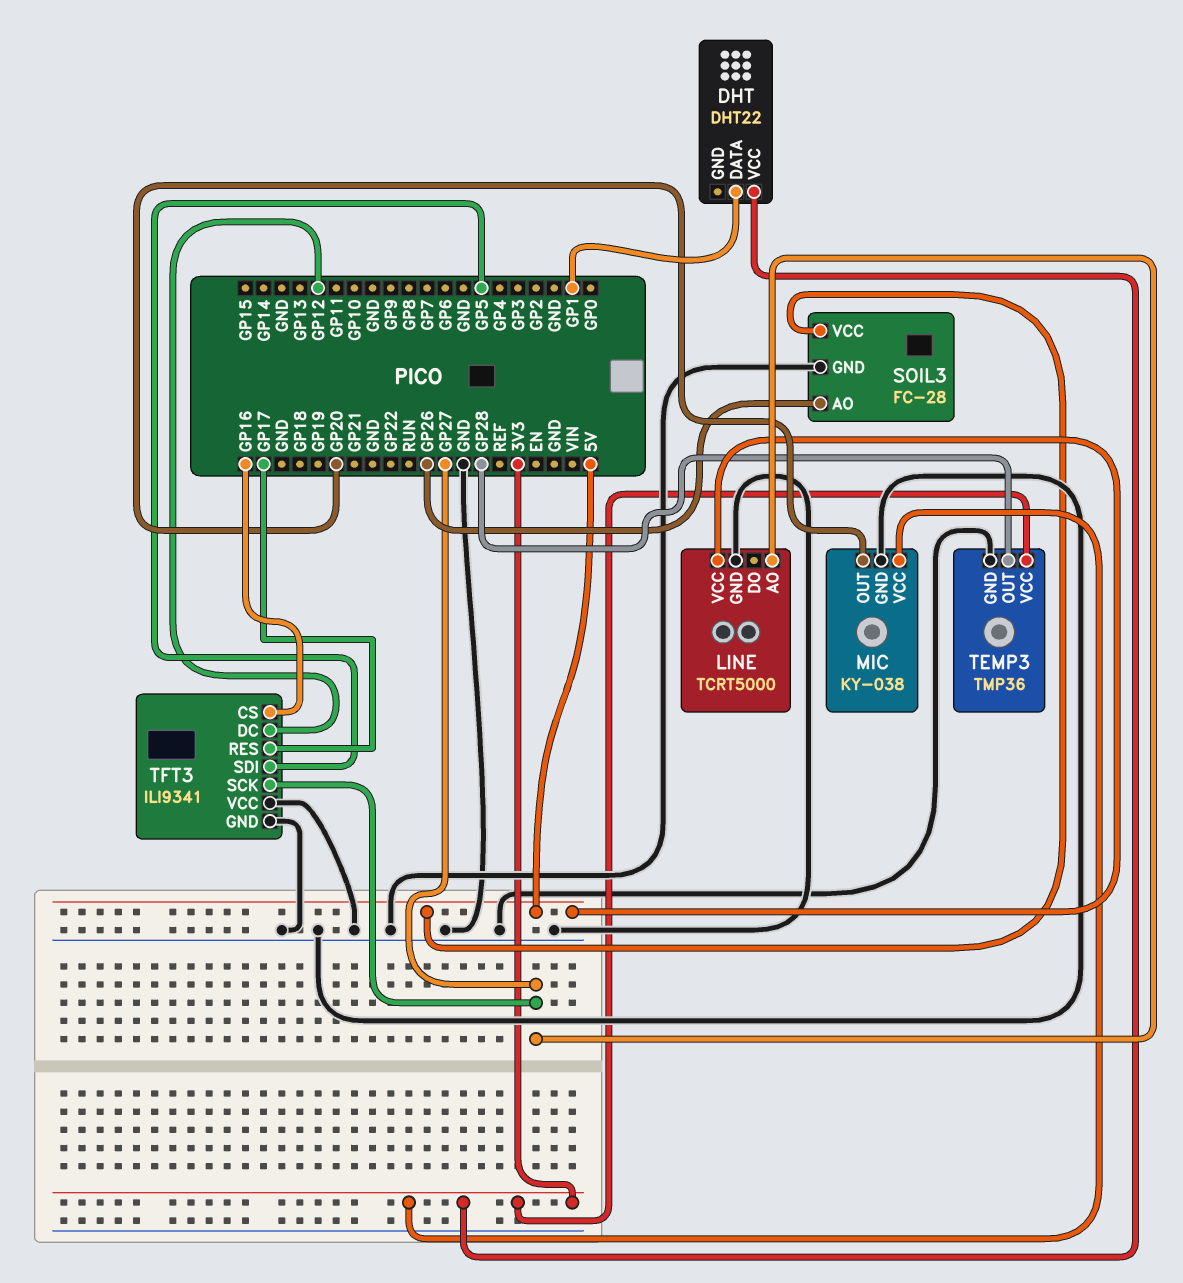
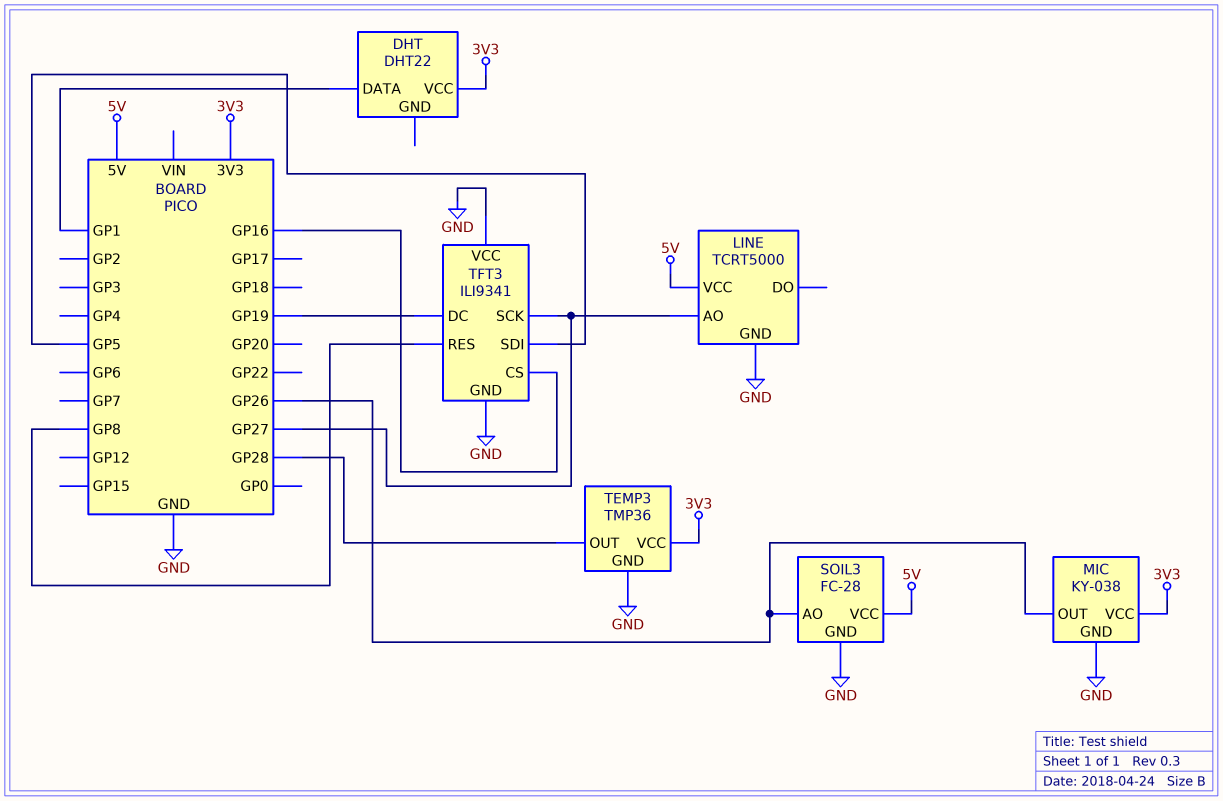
MIC pin OUT: GP20 -> GP26
TFT3 pin DC: GP12 -> GP19
TFT3 pin RES: GP17 -> GP8

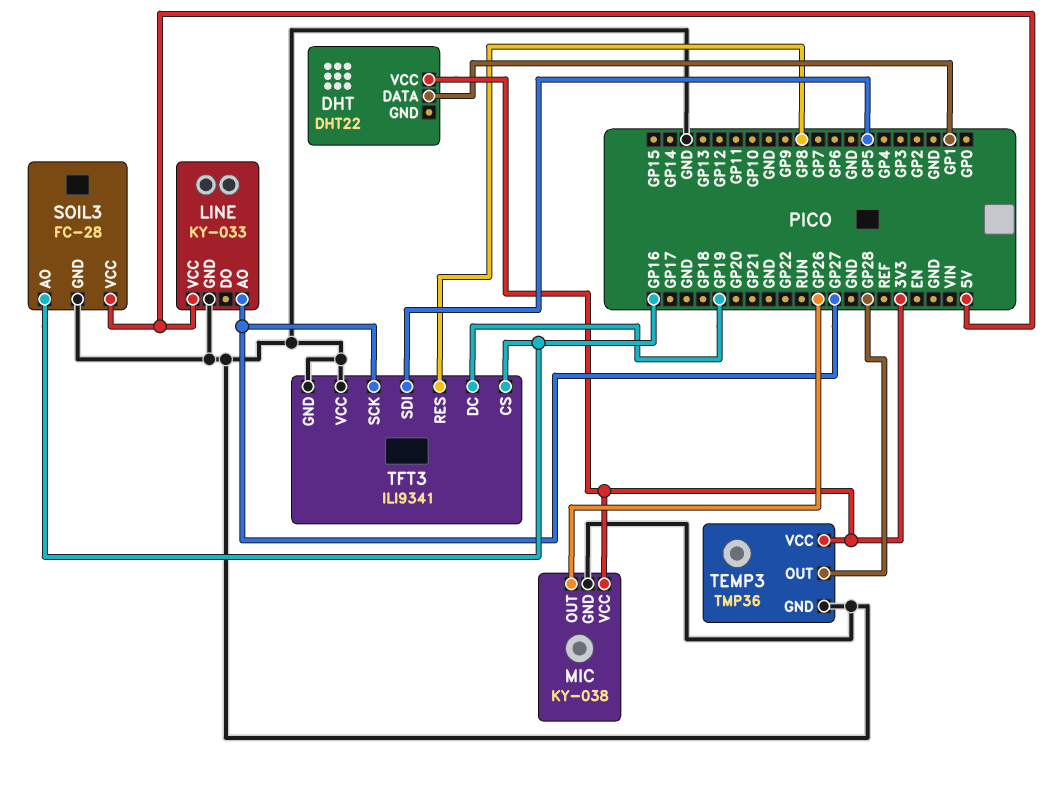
LINE: TCRT5000 -> KY-033
SOIL3 pin AO: GP26 -> GP16

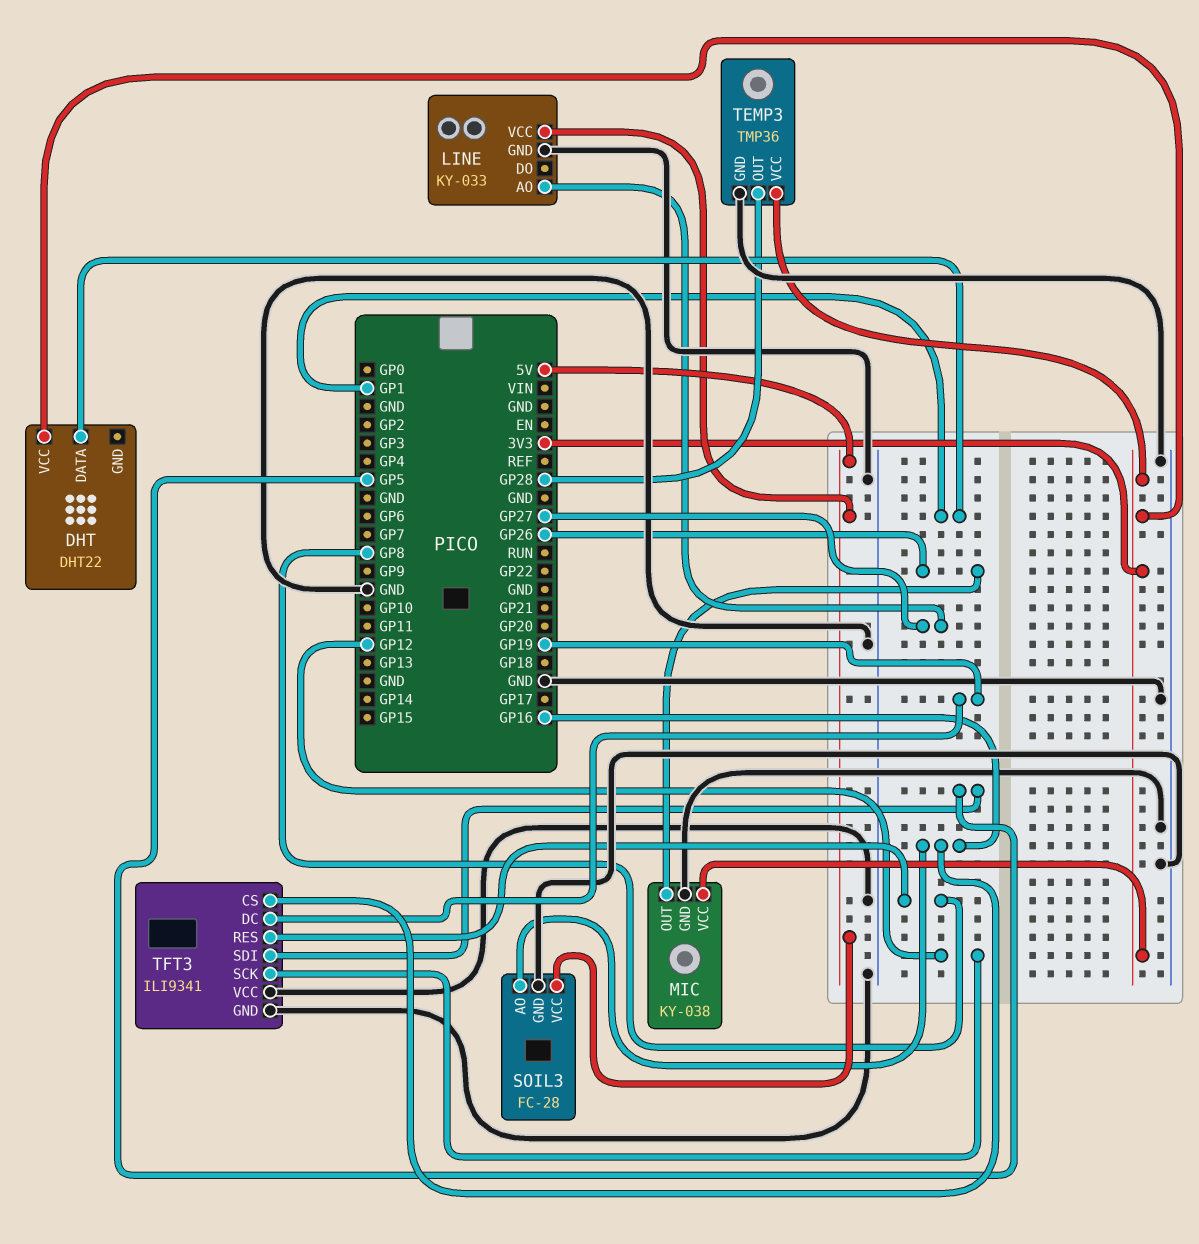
TFT3 pin SCK: GP27 -> GP12

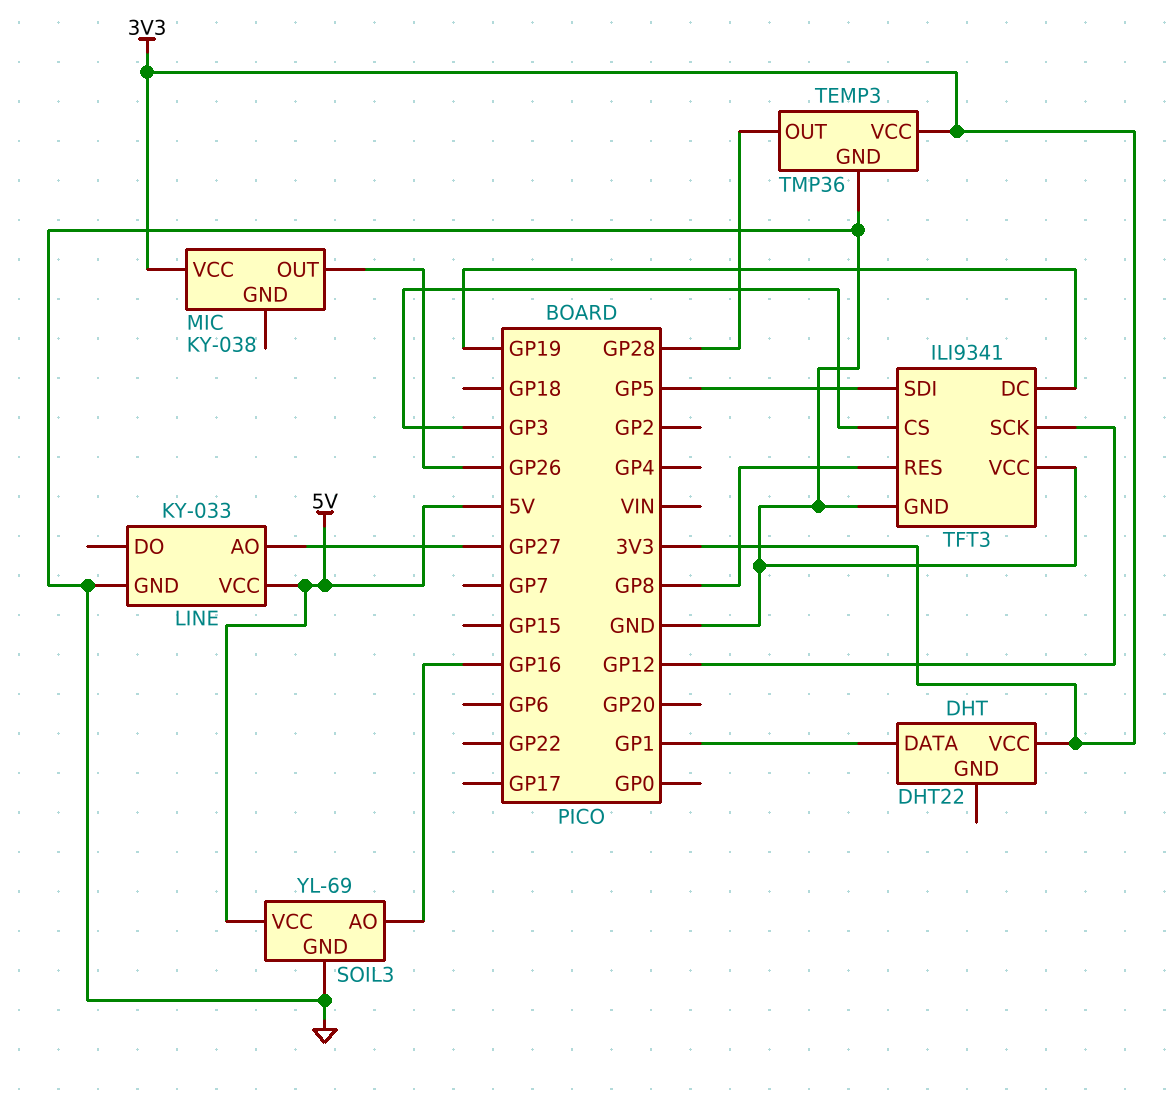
MIC pin GND: GND -> none
SOIL3: FC-28 -> YL-69
TFT3 pin CS: GP16 -> GP3

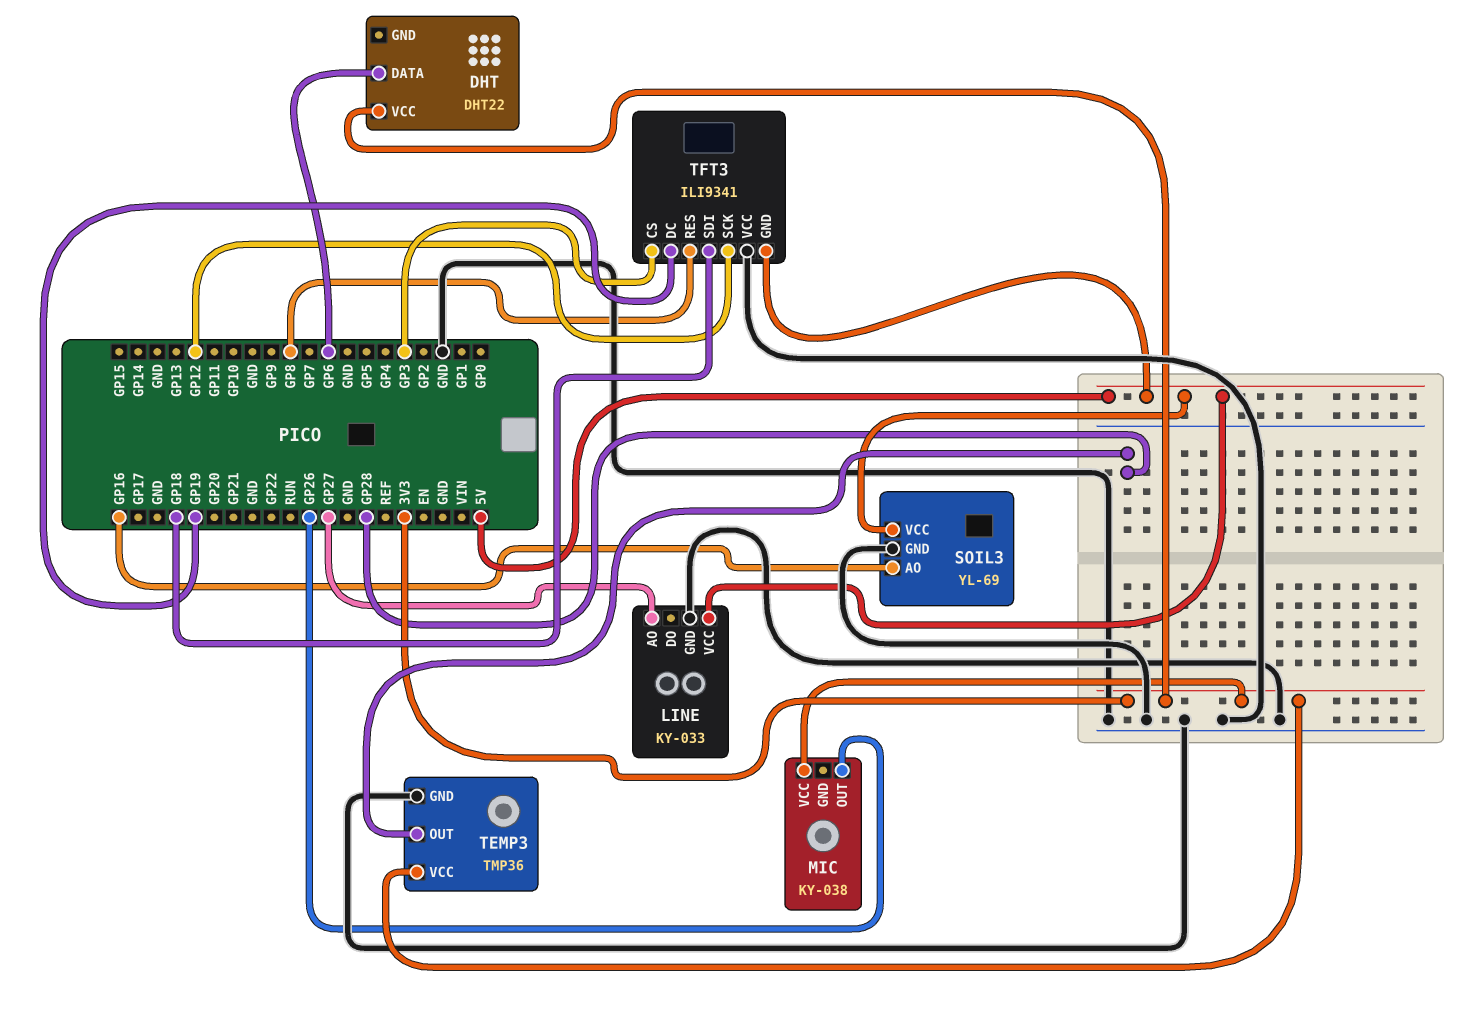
DHT pin DATA: GP1 -> GP6
TFT3 pin GND: GND -> 5V
TFT3 pin SDI: GP5 -> GP18

